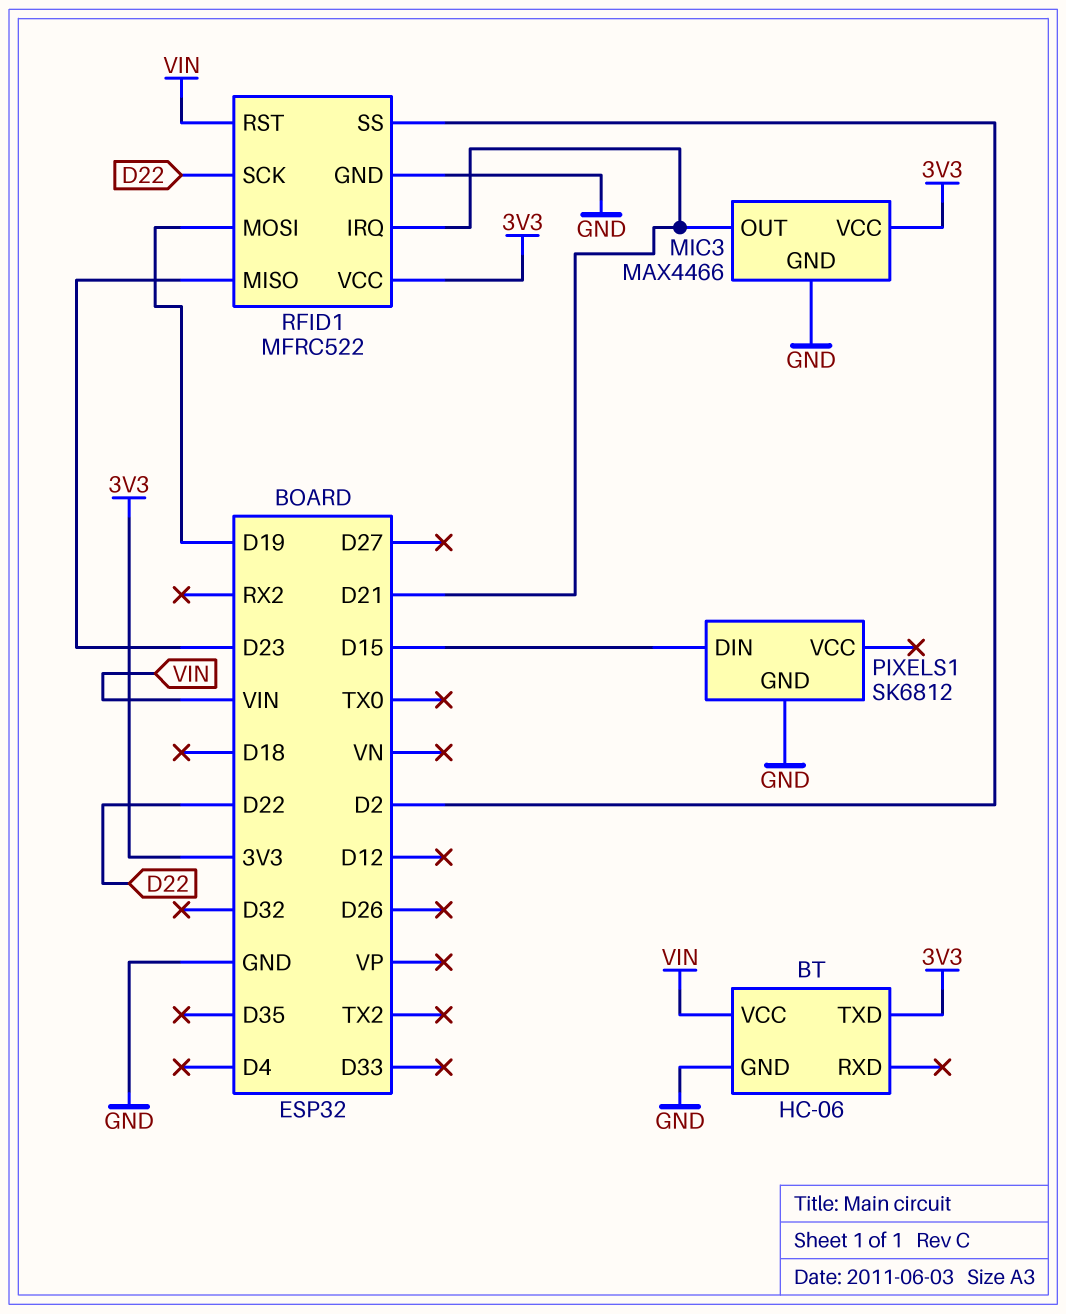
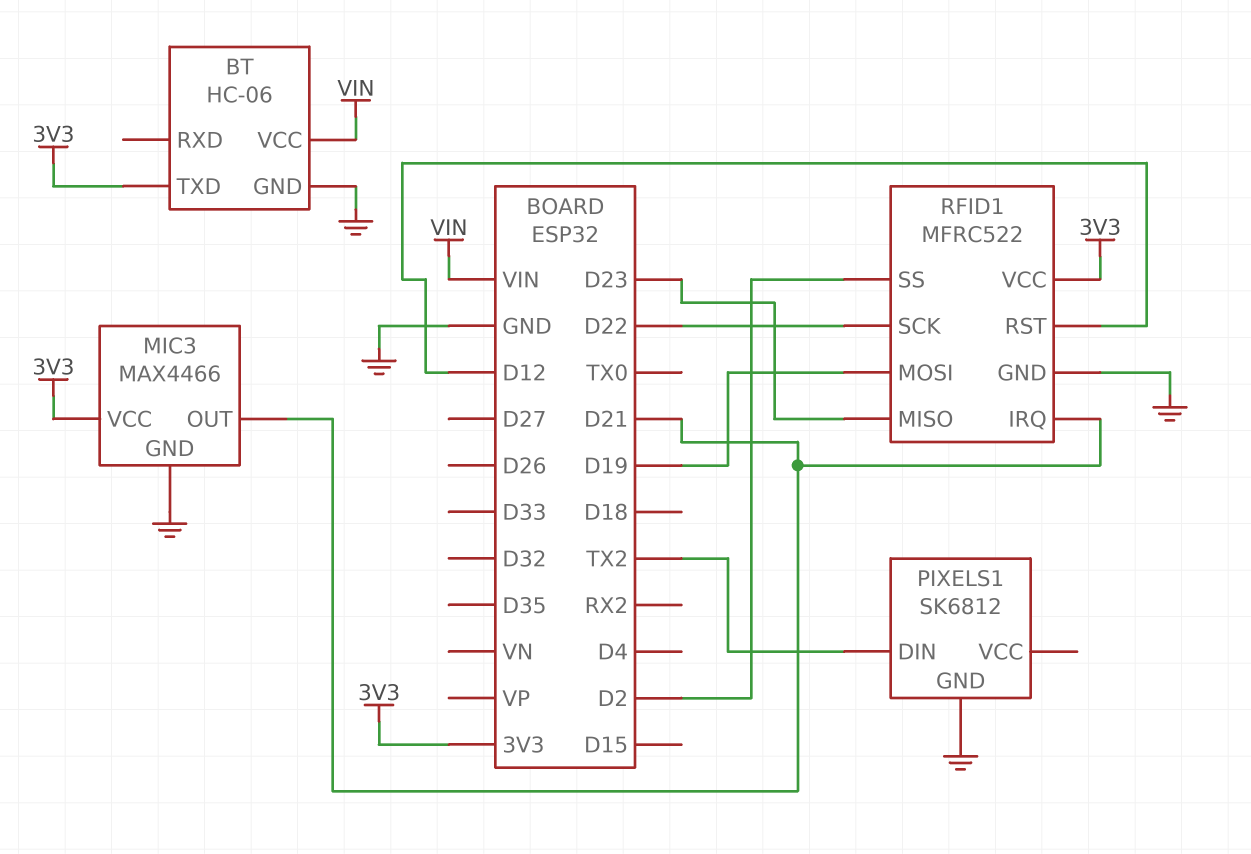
PIXELS1 pin DIN: D15 -> TX2
RFID1 pin RST: VIN -> D12

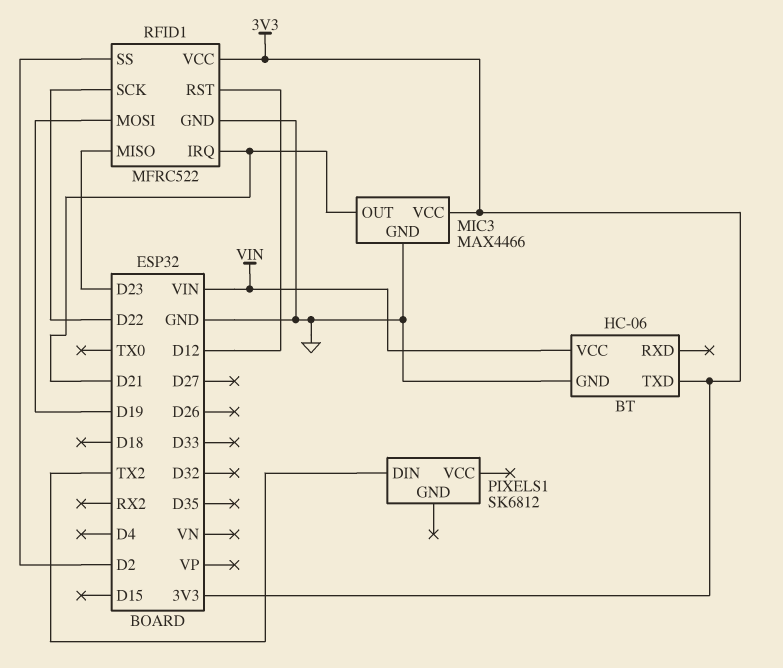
PIXELS1 pin GND: GND -> none

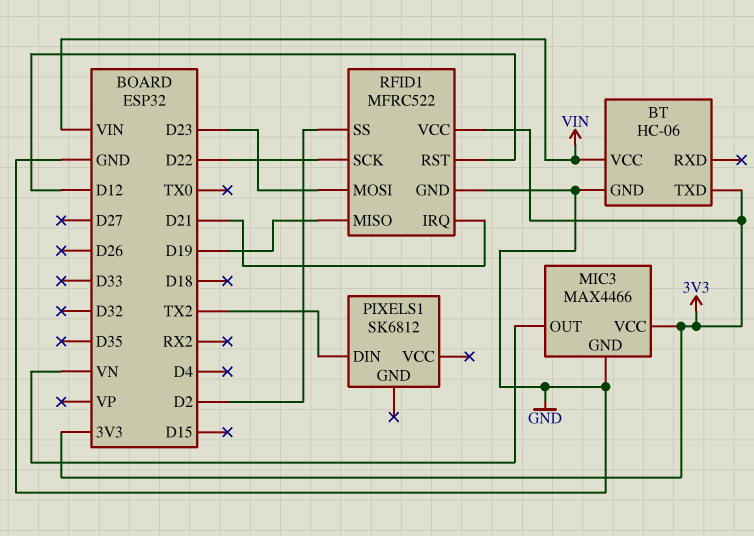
MIC3 pin OUT: D21 -> VN
RFID1 pin MISO: D23 -> D19
RFID1 pin MOSI: D19 -> D23

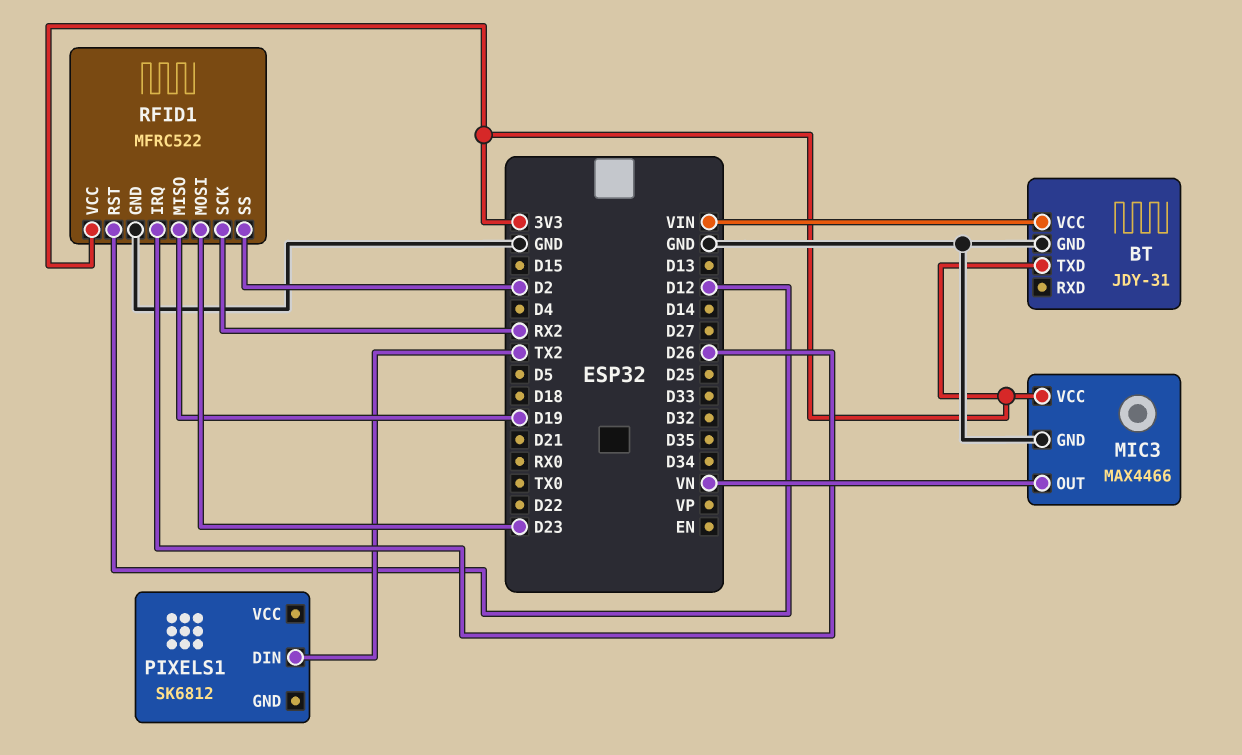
BT: HC-06 -> JDY-31
RFID1 pin IRQ: D21 -> D26
RFID1 pin SCK: D22 -> RX2

